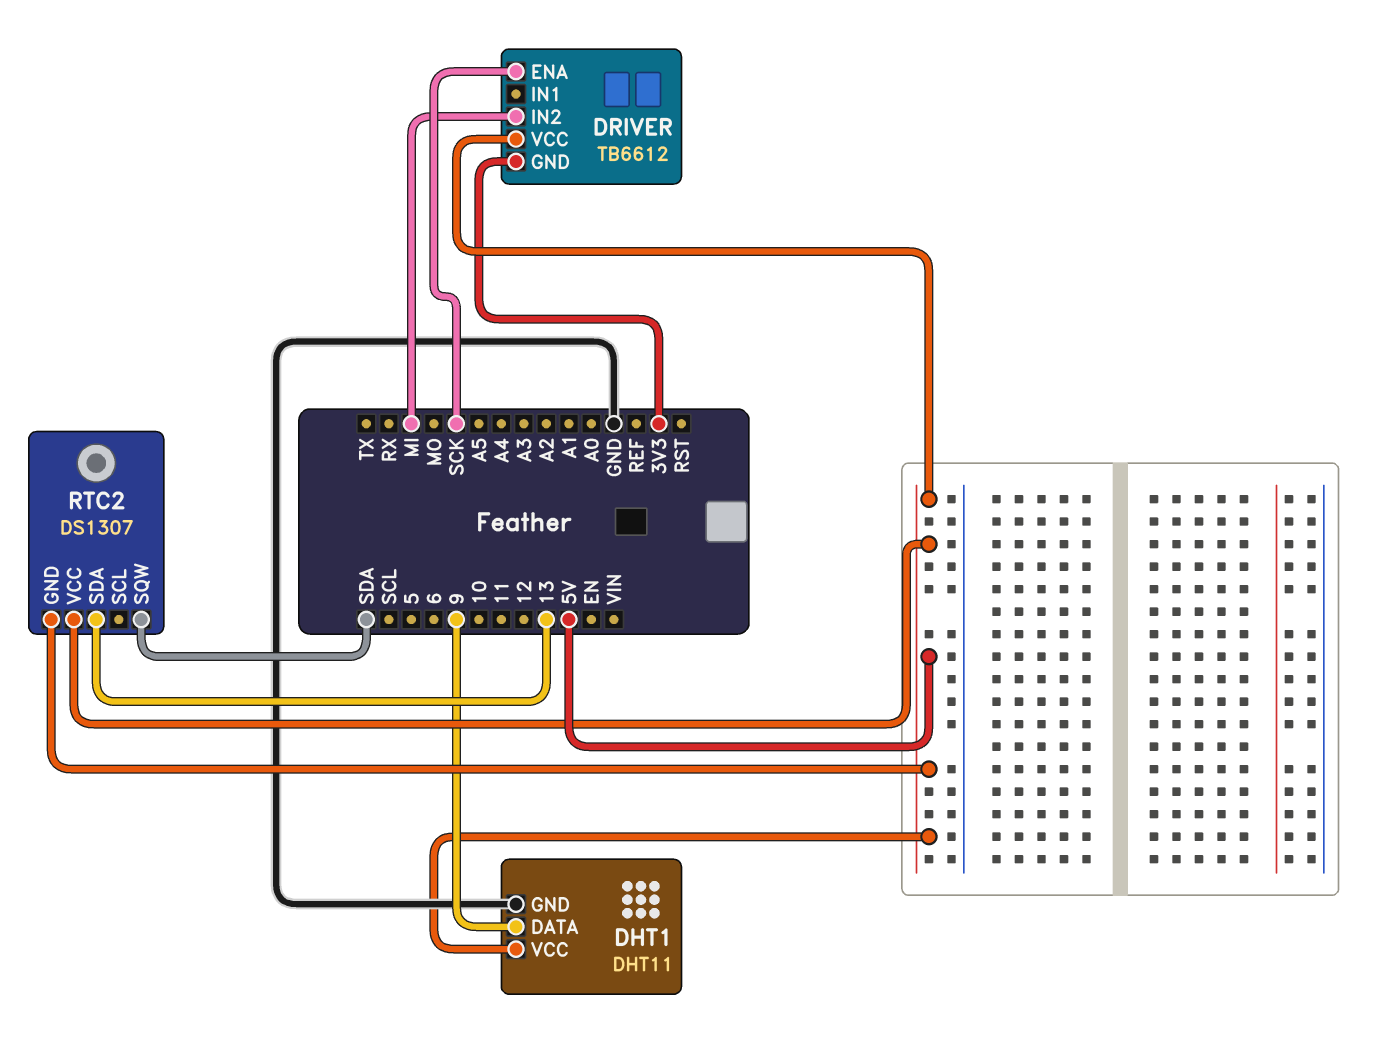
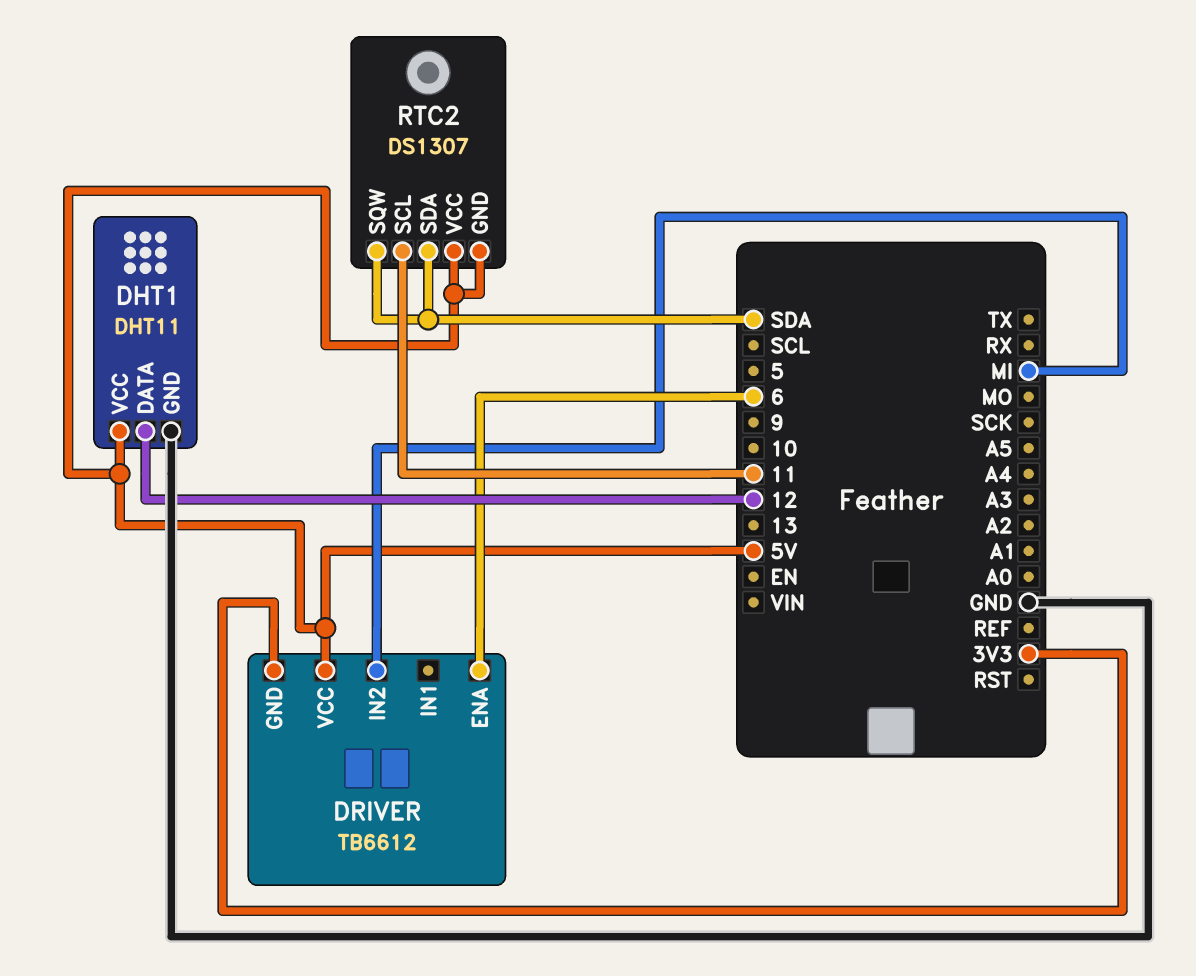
DHT1 pin DATA: 9 -> 12
DRIVER pin ENA: SCK -> 6
RTC2 pin SCL: none -> 11
RTC2 pin SDA: 13 -> SDA

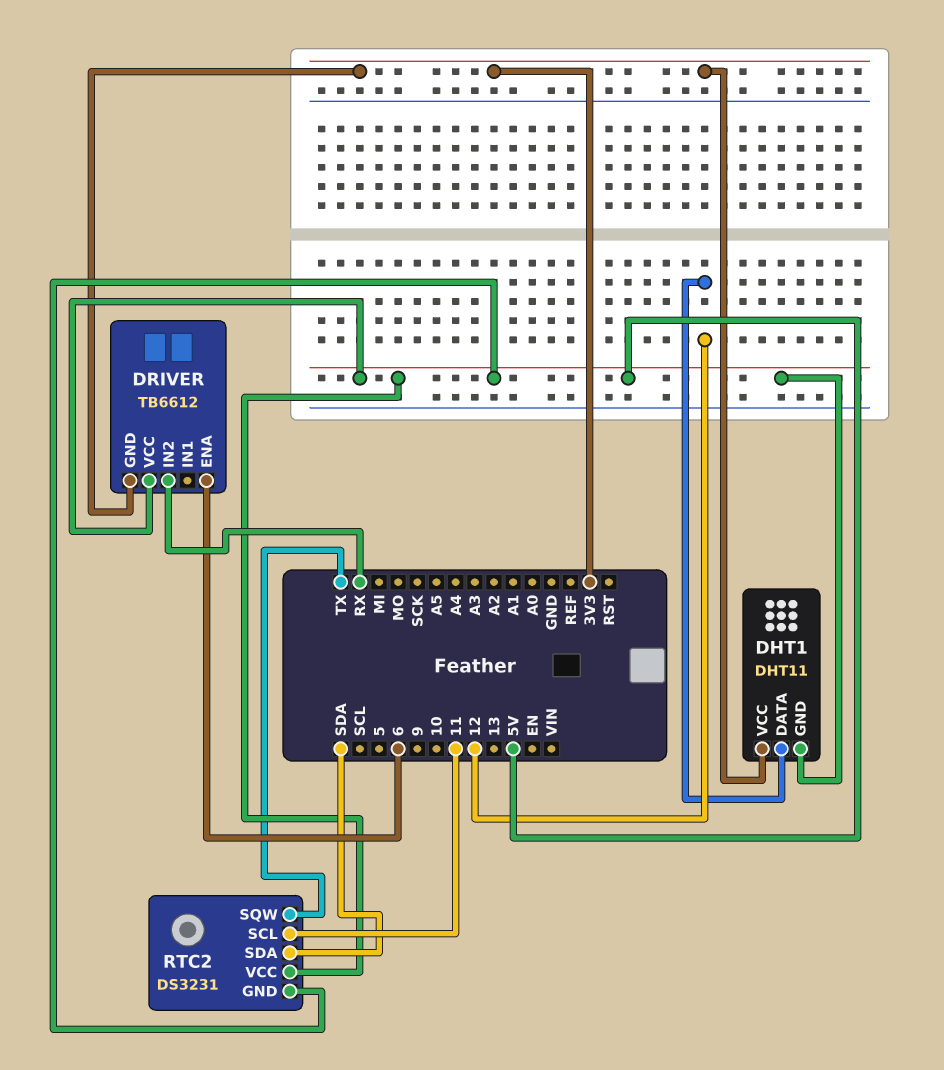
DHT1 pin GND: GND -> 5V
DHT1 pin VCC: 5V -> 3V3
DRIVER pin IN2: MI -> RX
RTC2: DS1307 -> DS3231
RTC2 pin SQW: SDA -> TX

